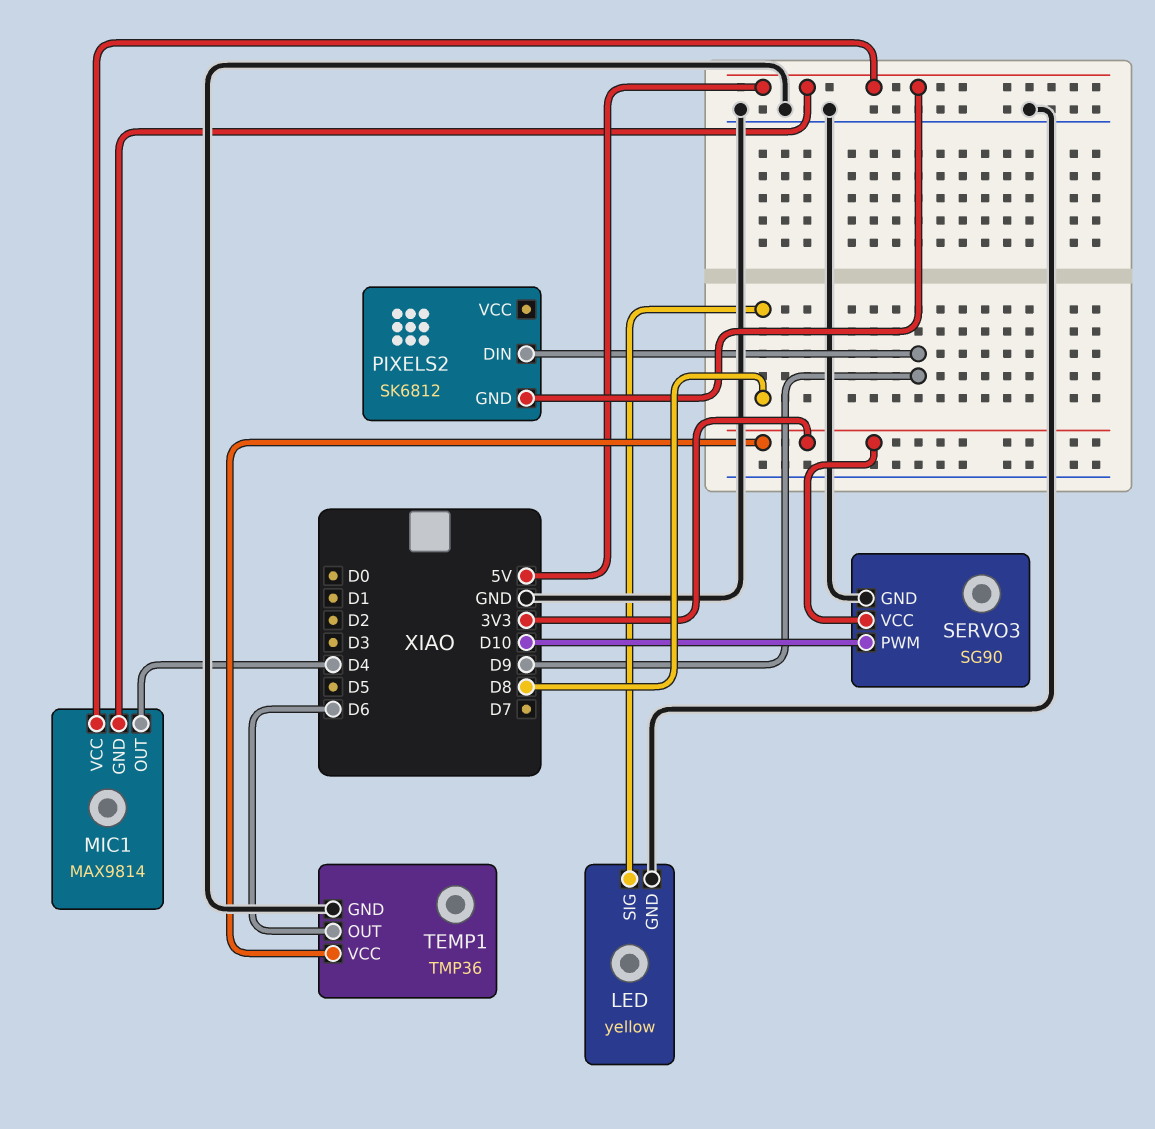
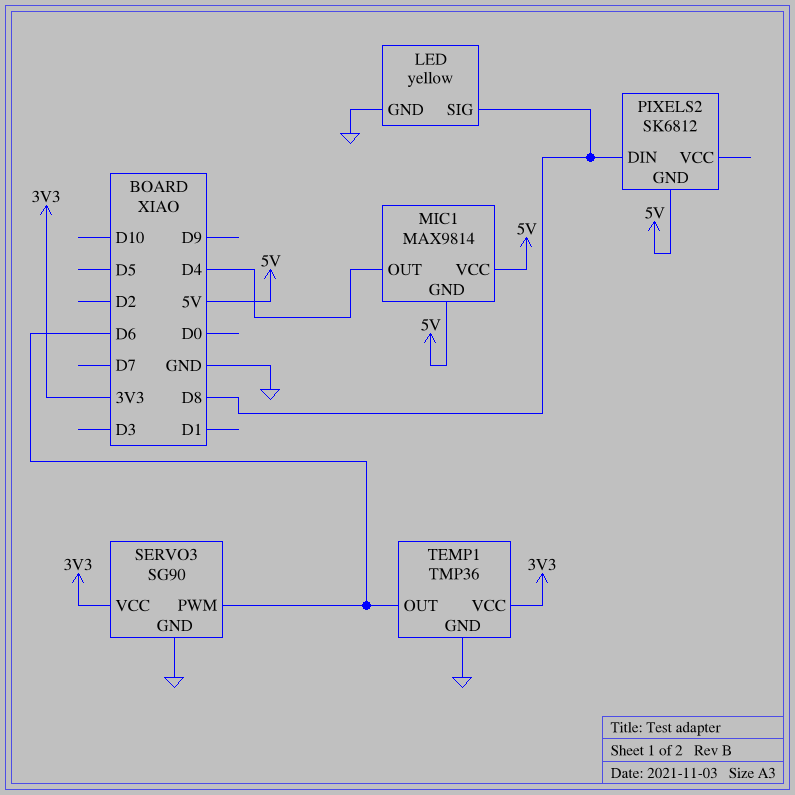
PIXELS2 pin DIN: D9 -> D8
SERVO3 pin PWM: D10 -> D6

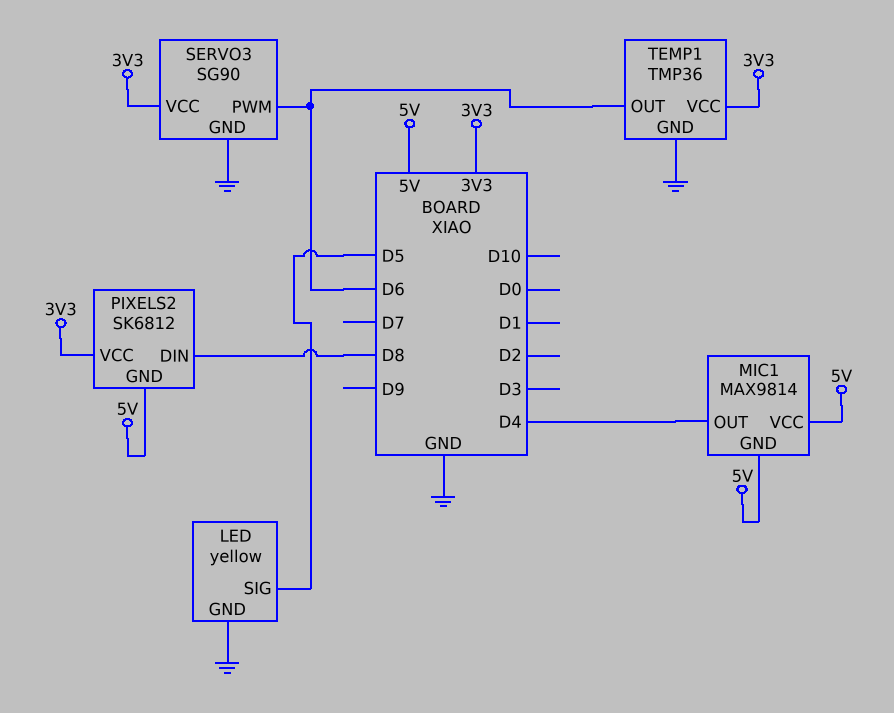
LED pin SIG: D8 -> D5
PIXELS2 pin VCC: none -> 3V3

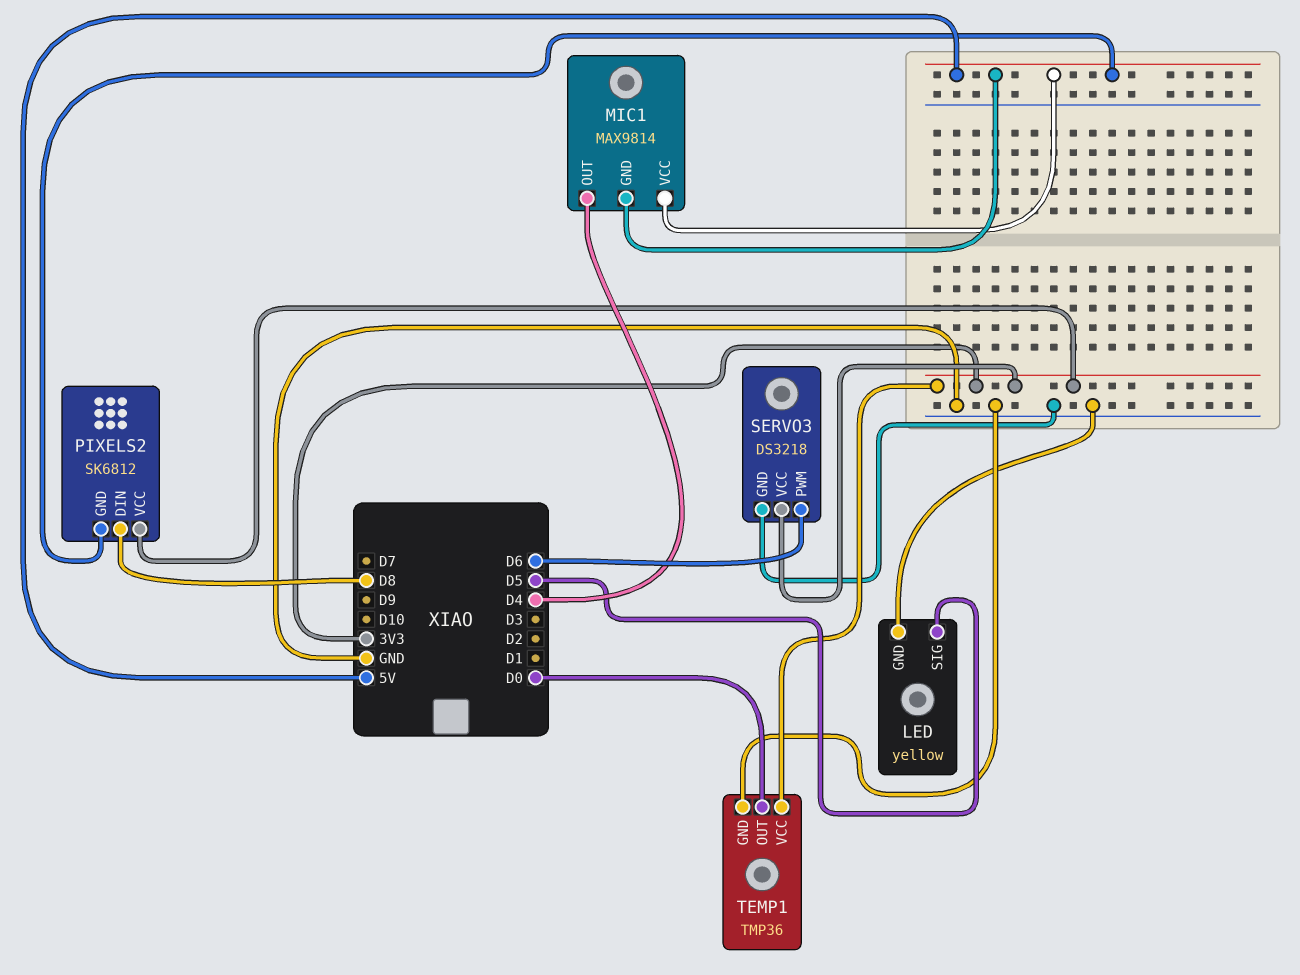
SERVO3: SG90 -> DS3218
TEMP1 pin OUT: D6 -> D0

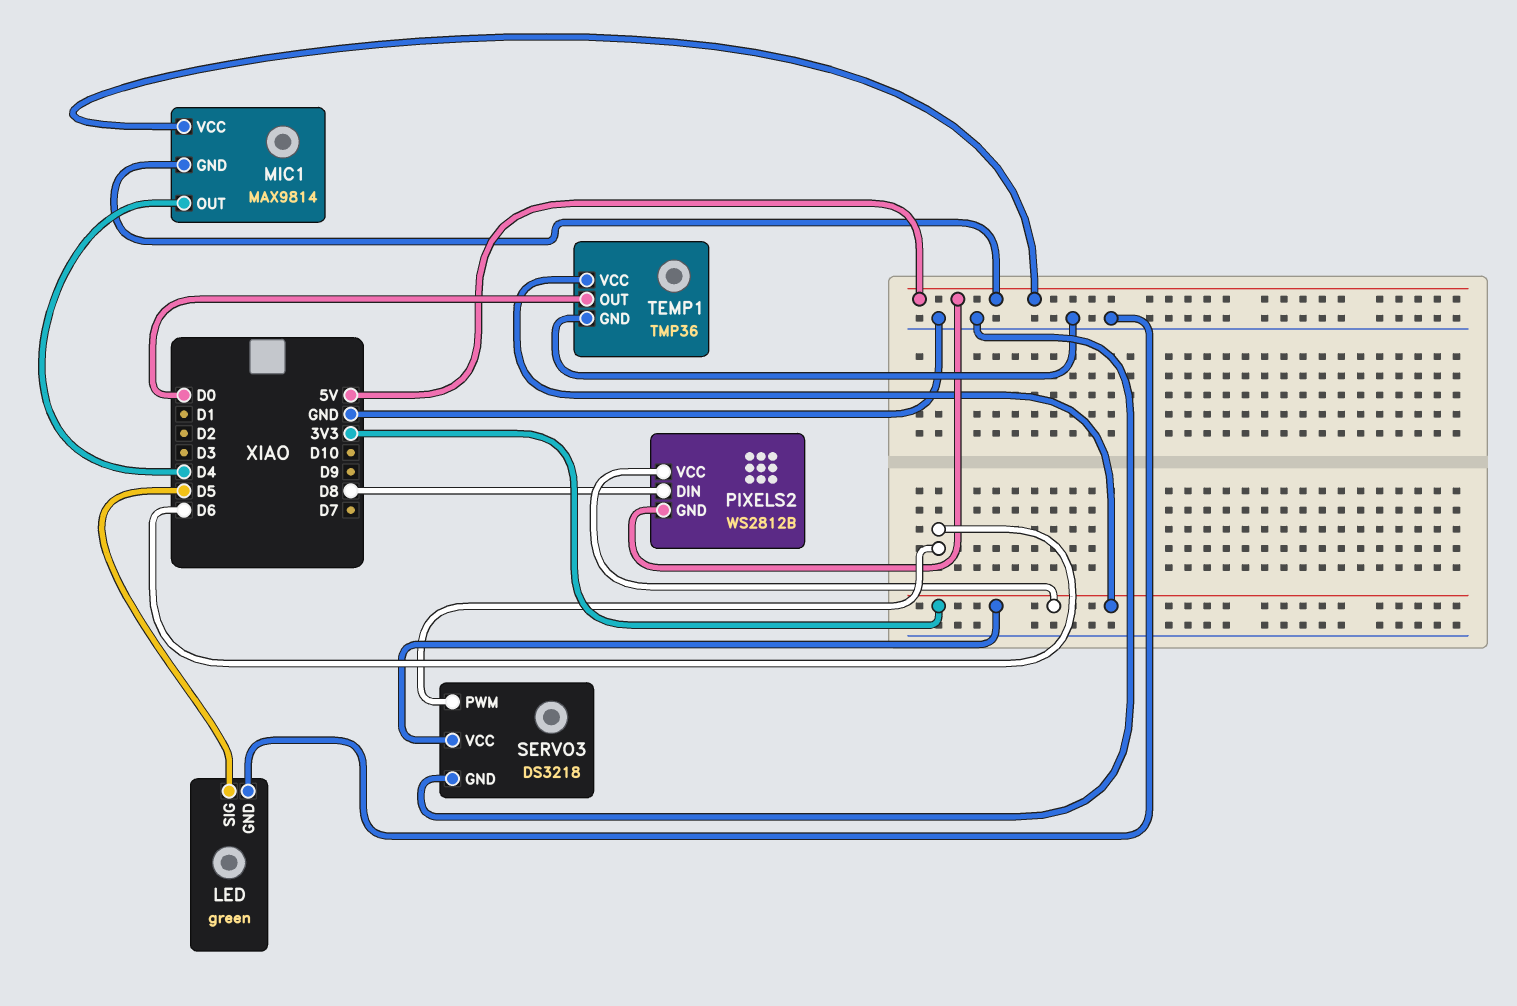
LED: yellow -> green
PIXELS2: SK6812 -> WS2812B

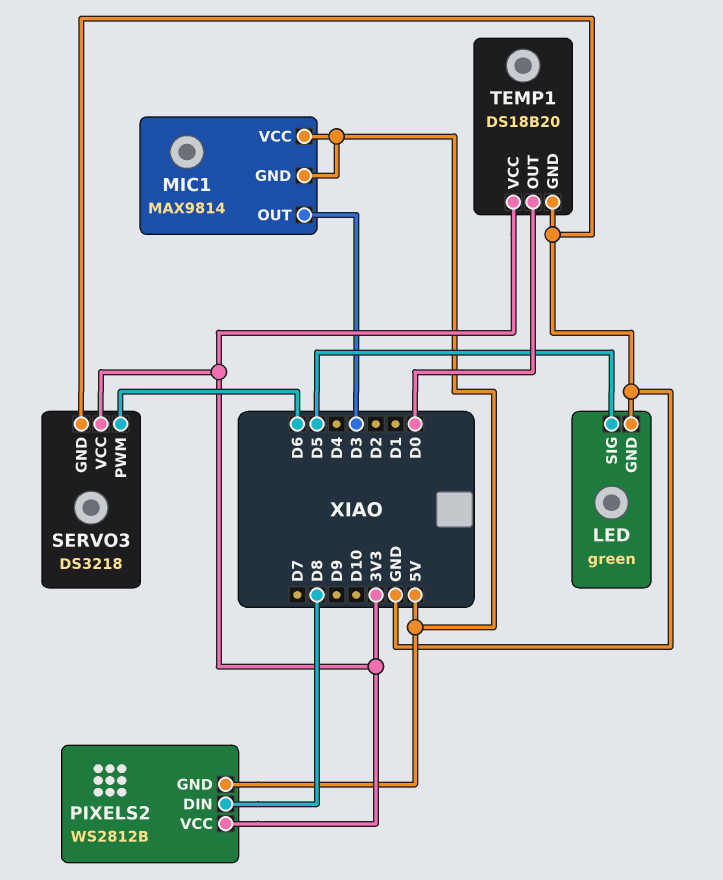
MIC1 pin OUT: D4 -> D3
TEMP1: TMP36 -> DS18B20

